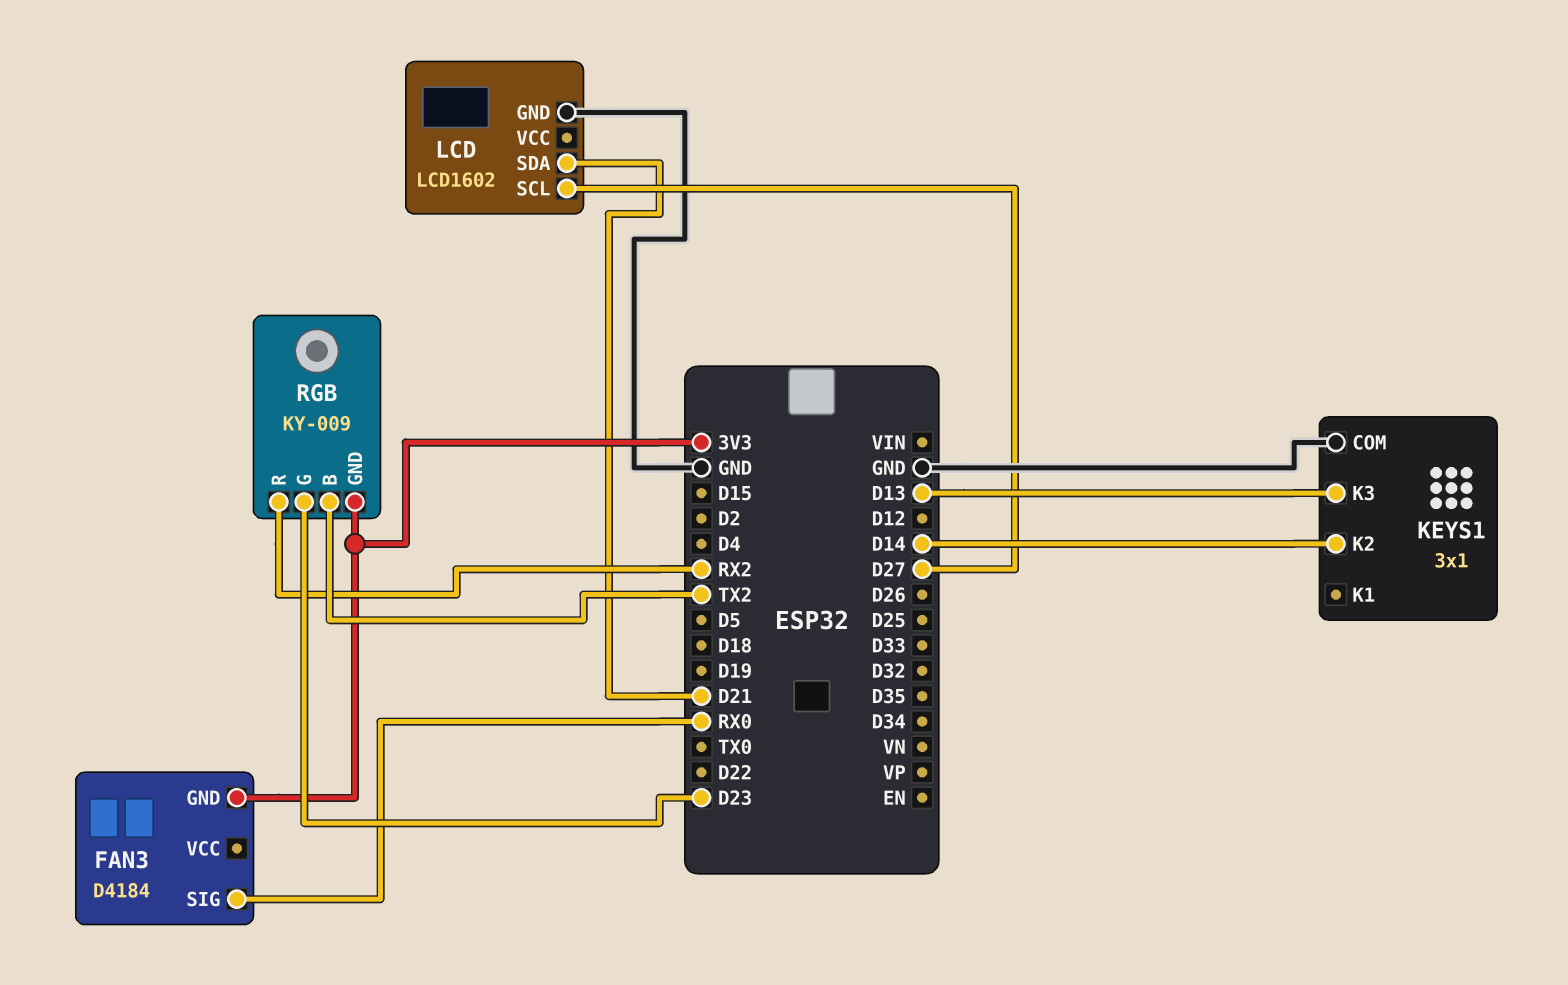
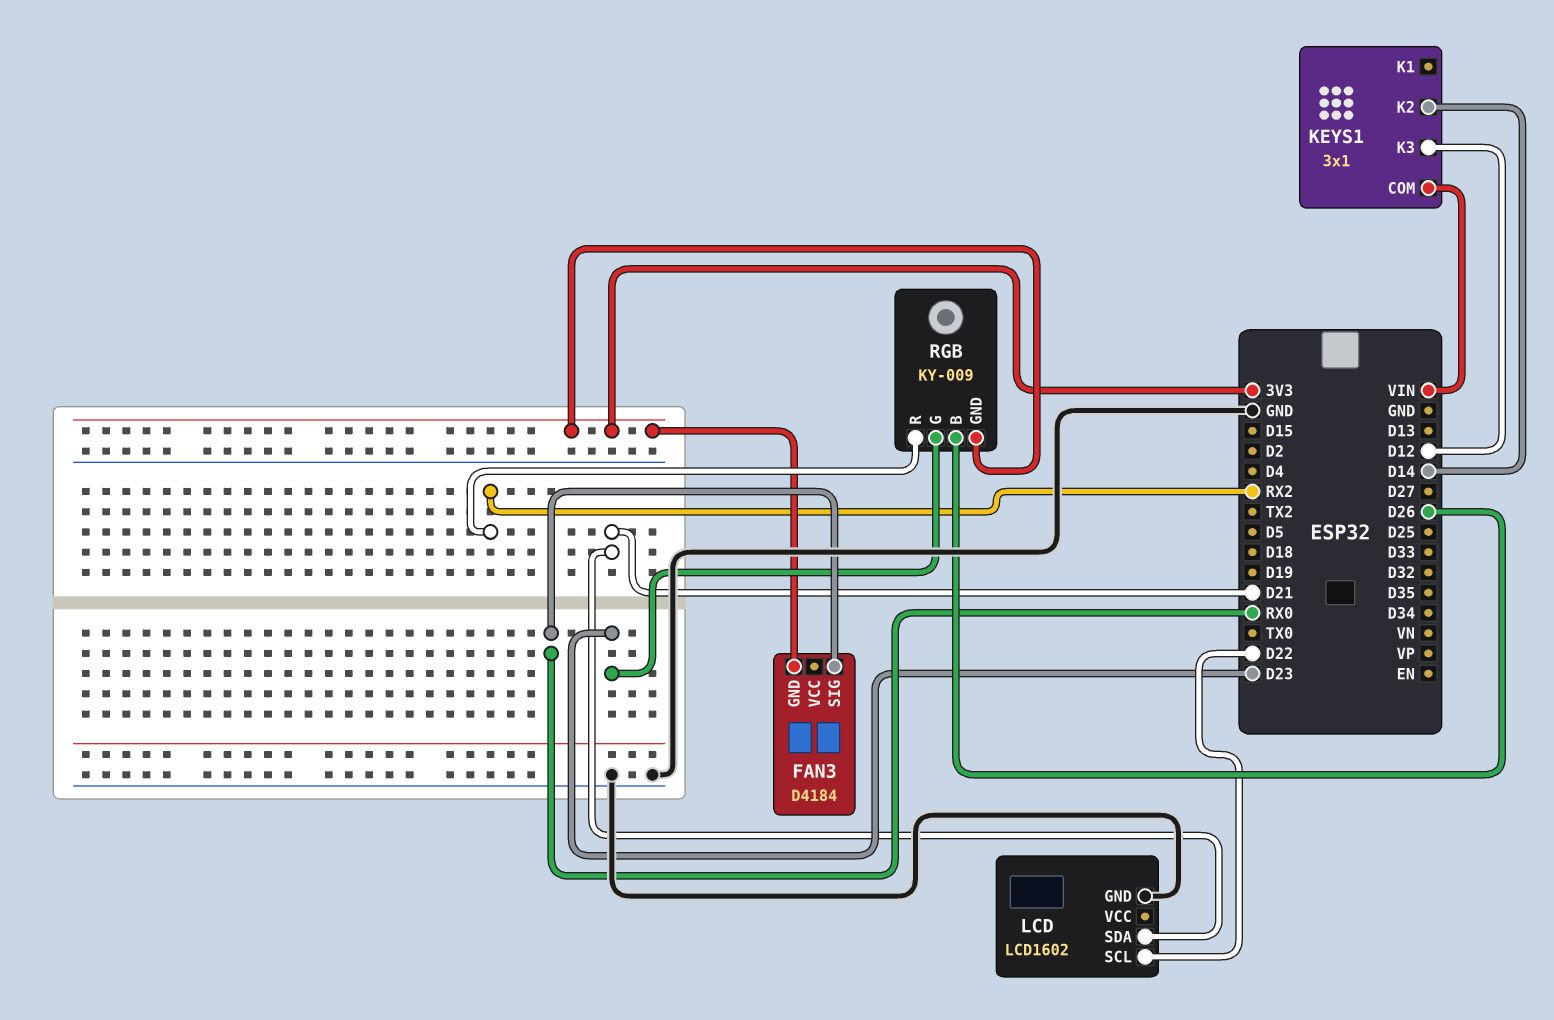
KEYS1 pin COM: GND -> VIN
KEYS1 pin K3: D13 -> D12
LCD pin SCL: D27 -> D22
RGB pin B: TX2 -> D26

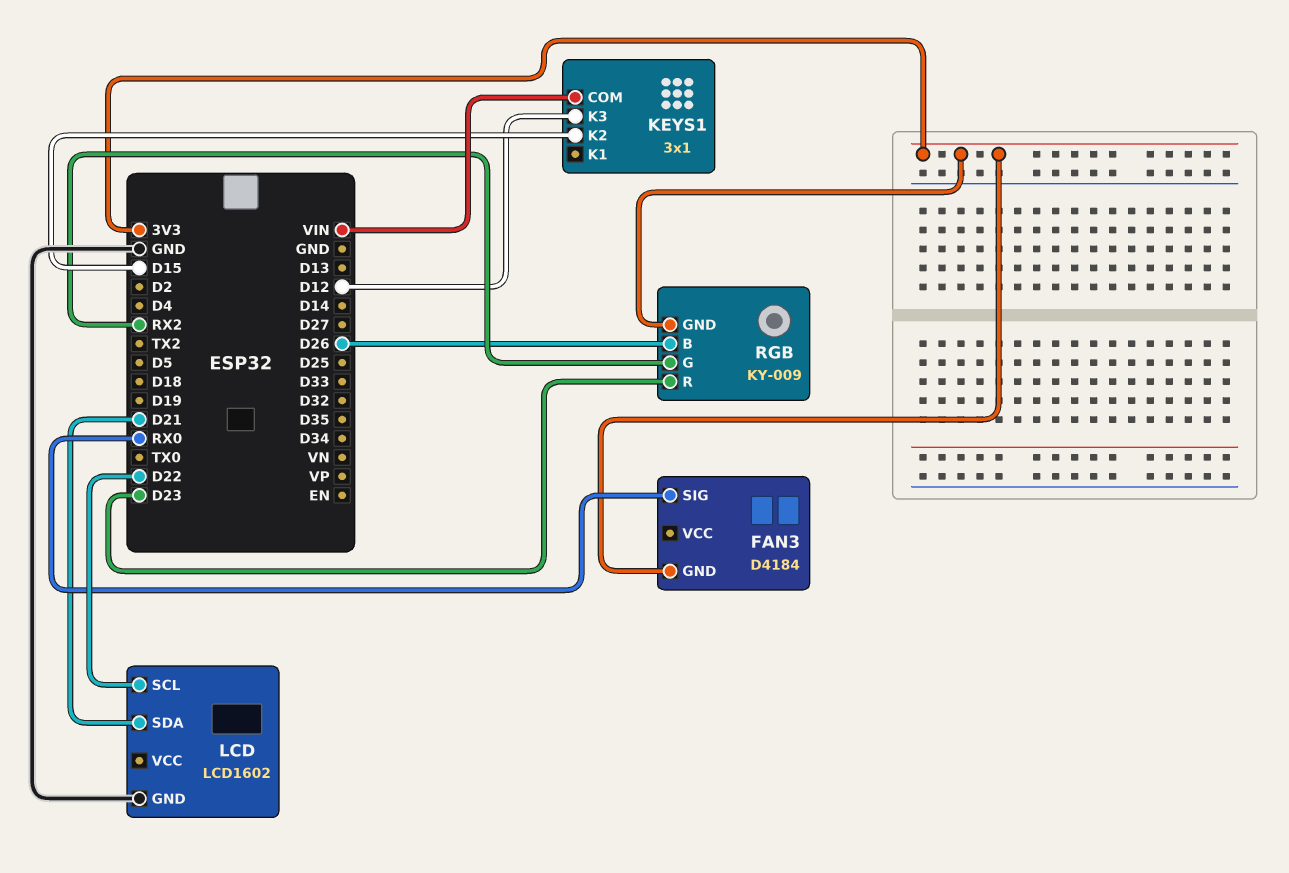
KEYS1 pin K2: D14 -> D15
RGB pin G: D23 -> RX2
RGB pin R: RX2 -> D23

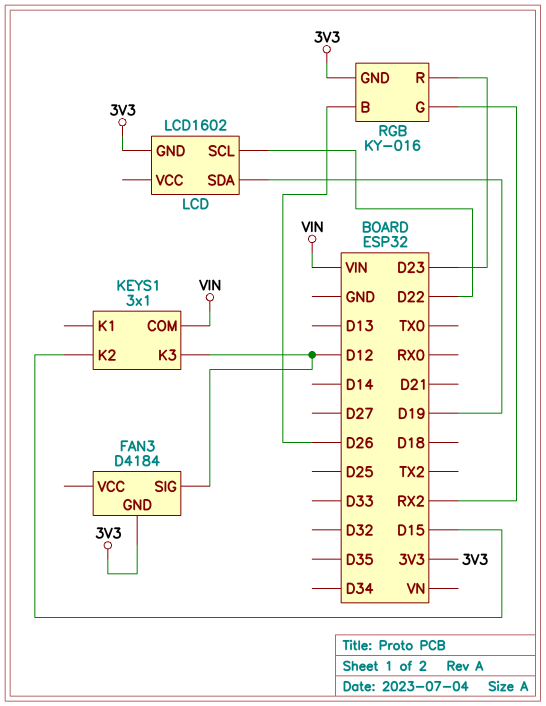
FAN3 pin SIG: RX0 -> D12
LCD pin GND: GND -> 3V3
LCD pin SDA: D21 -> D19
RGB: KY-009 -> KY-016

